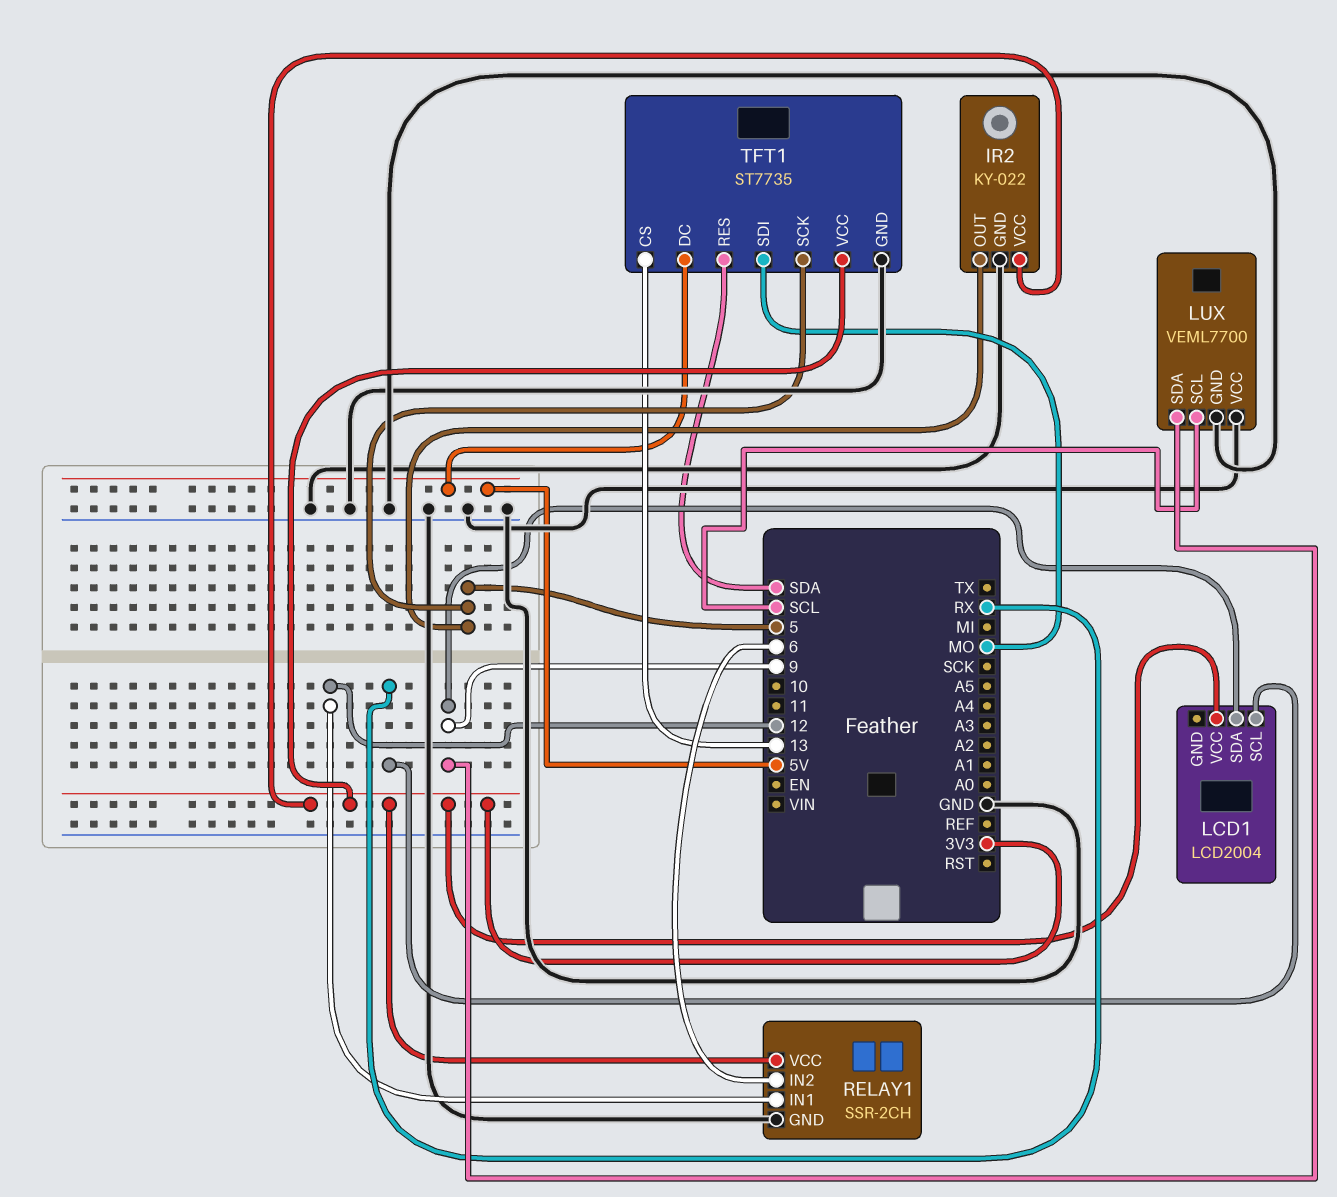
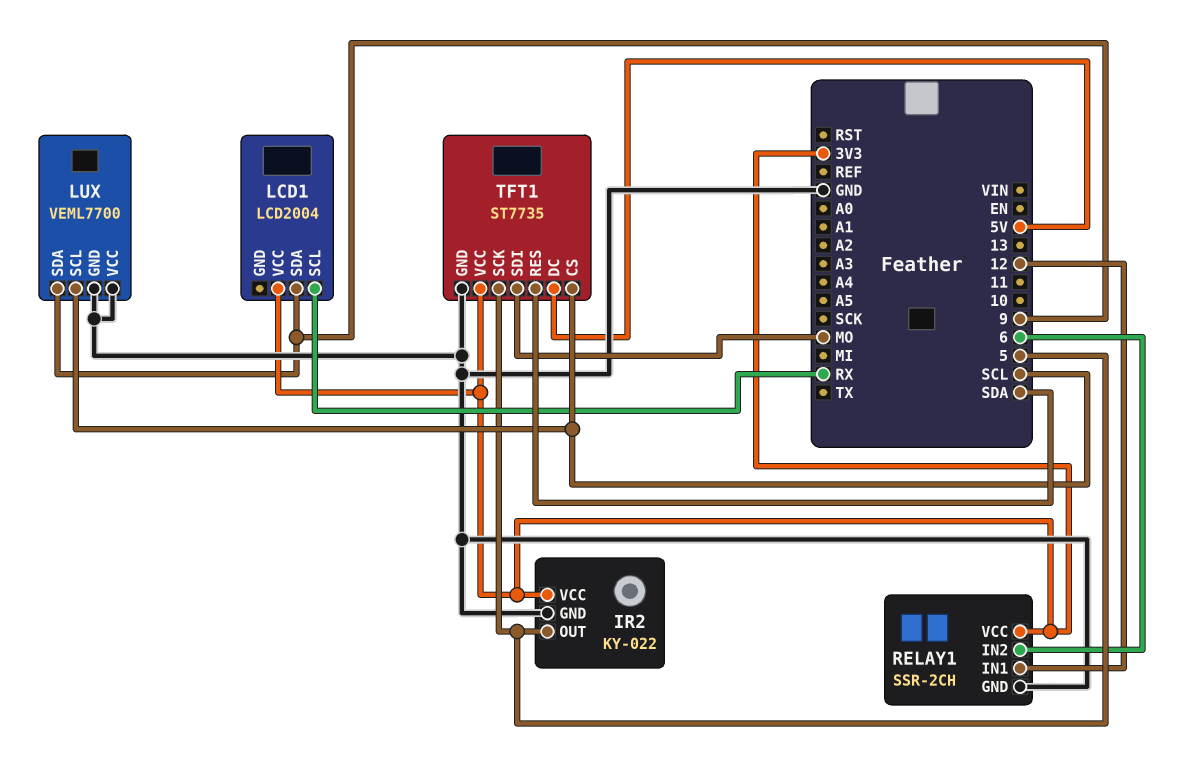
TFT1 pin CS: 13 -> SCL

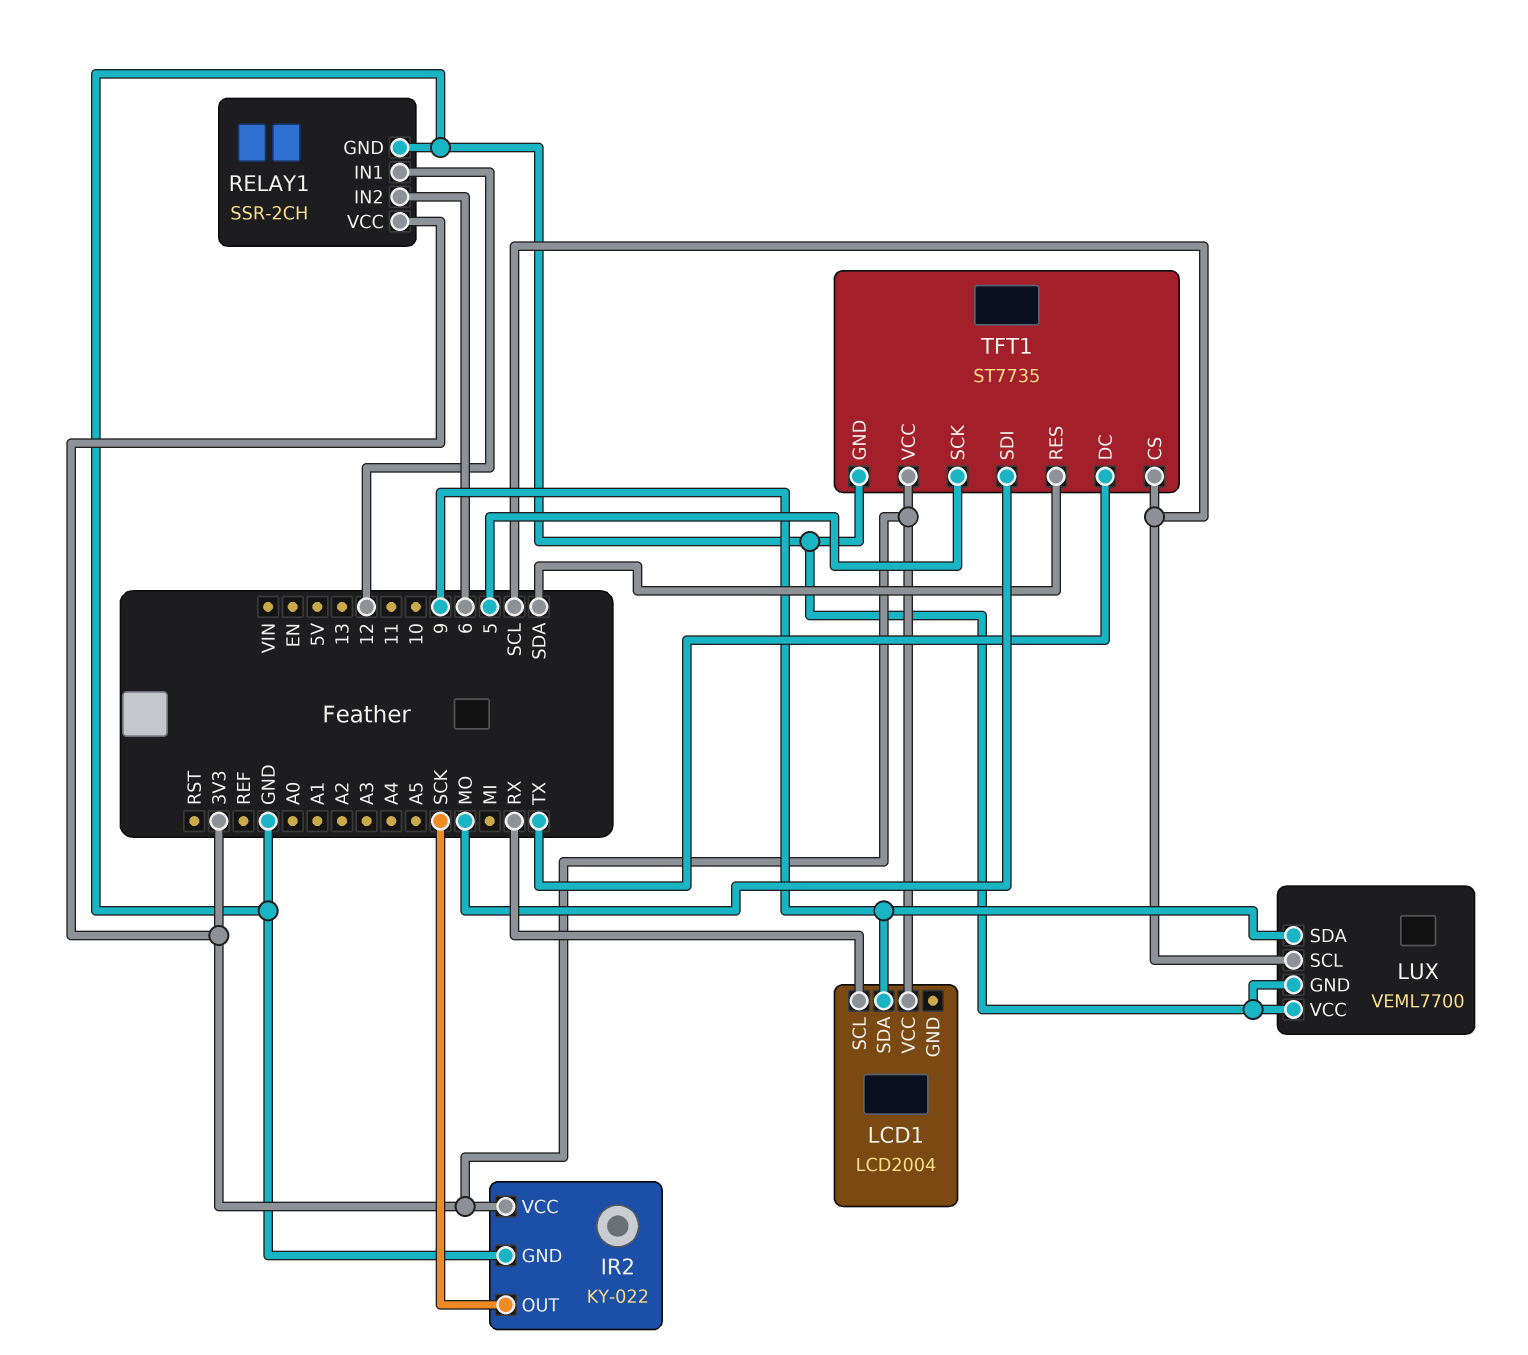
IR2 pin OUT: 5 -> SCK
TFT1 pin DC: 5V -> TX

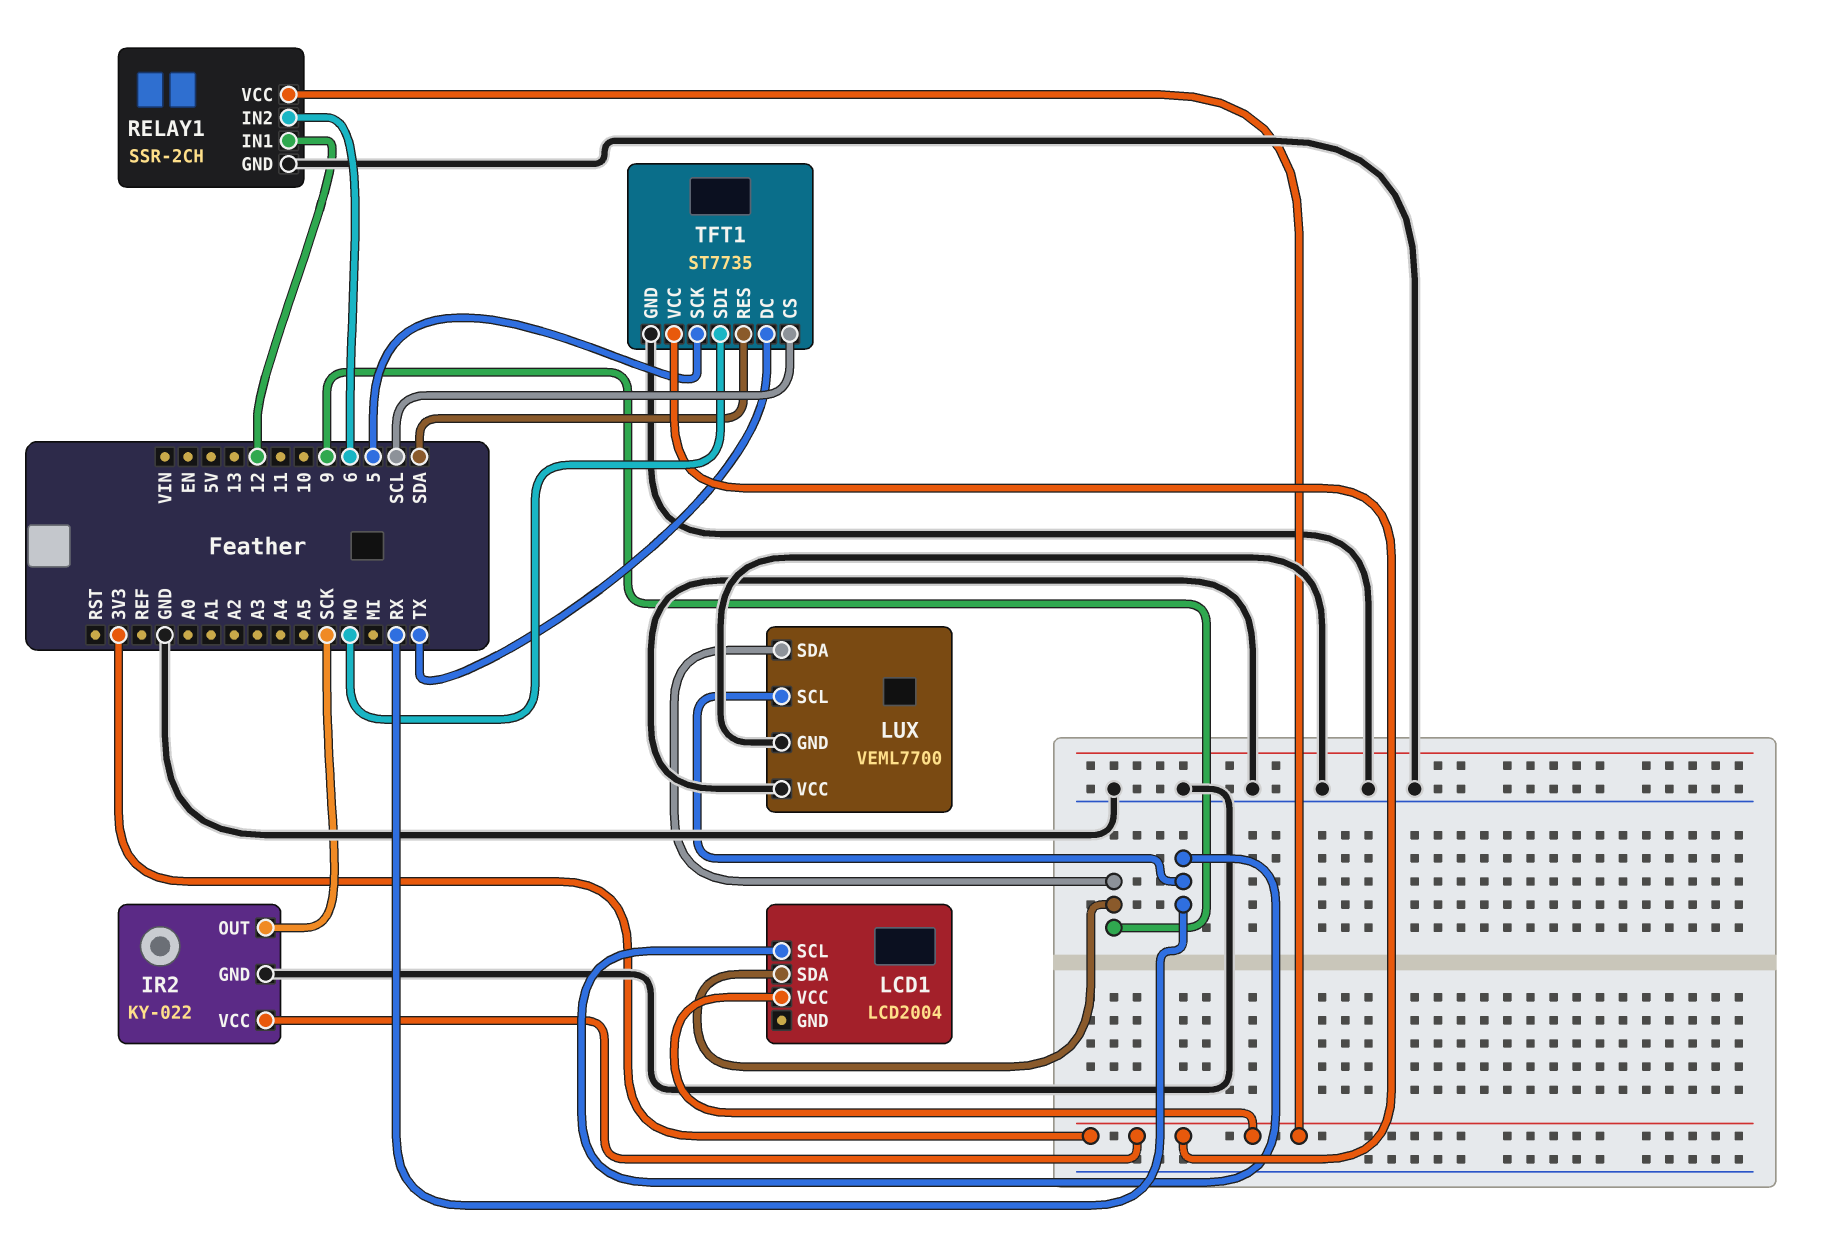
LUX pin SCL: SCL -> RX

